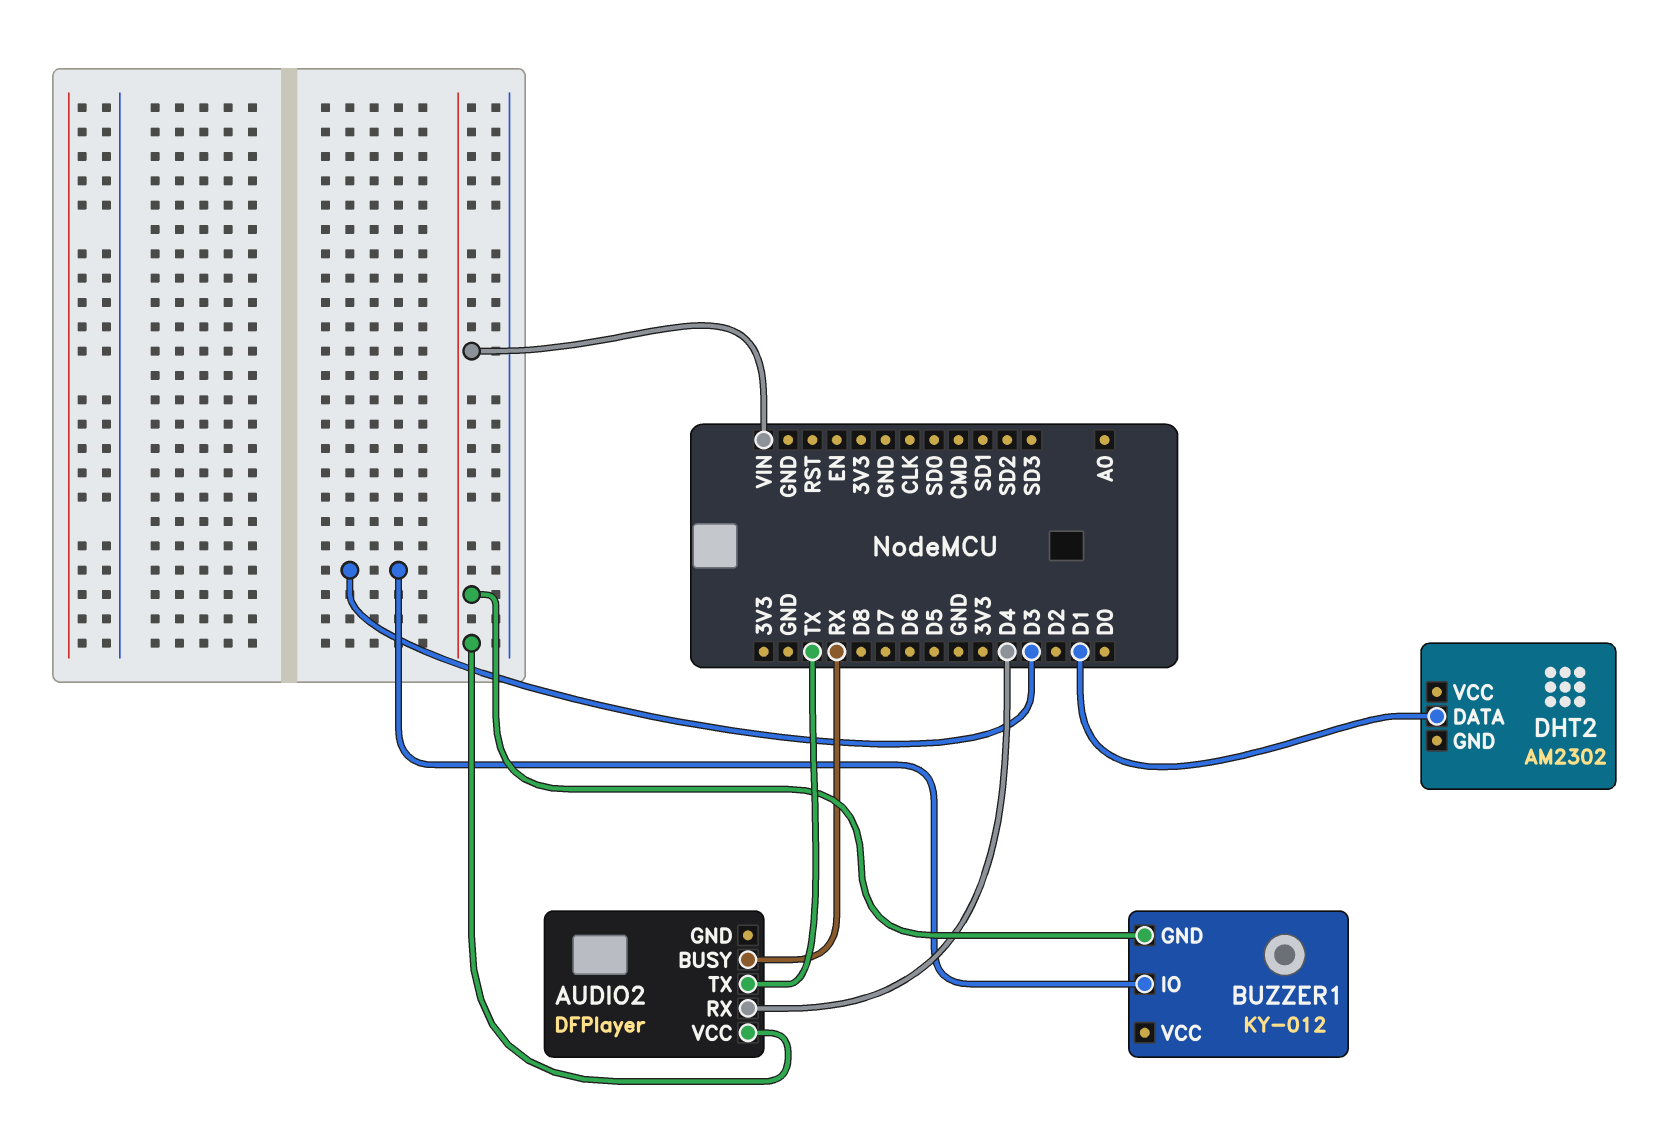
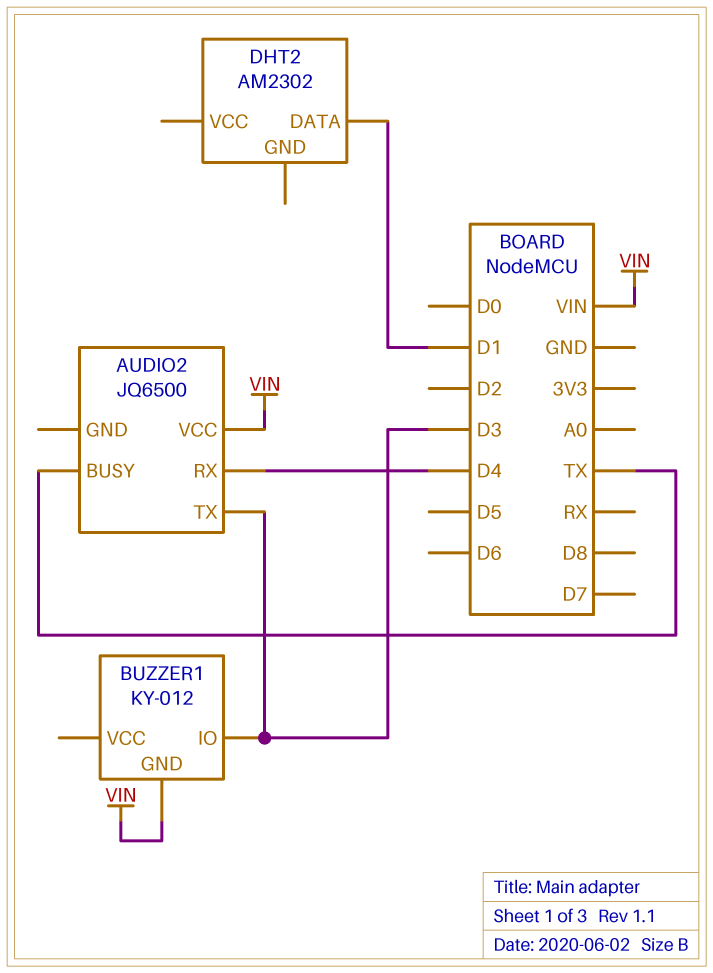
AUDIO2: DFPlayer -> JQ6500
AUDIO2 pin BUSY: RX -> TX
AUDIO2 pin TX: TX -> D3

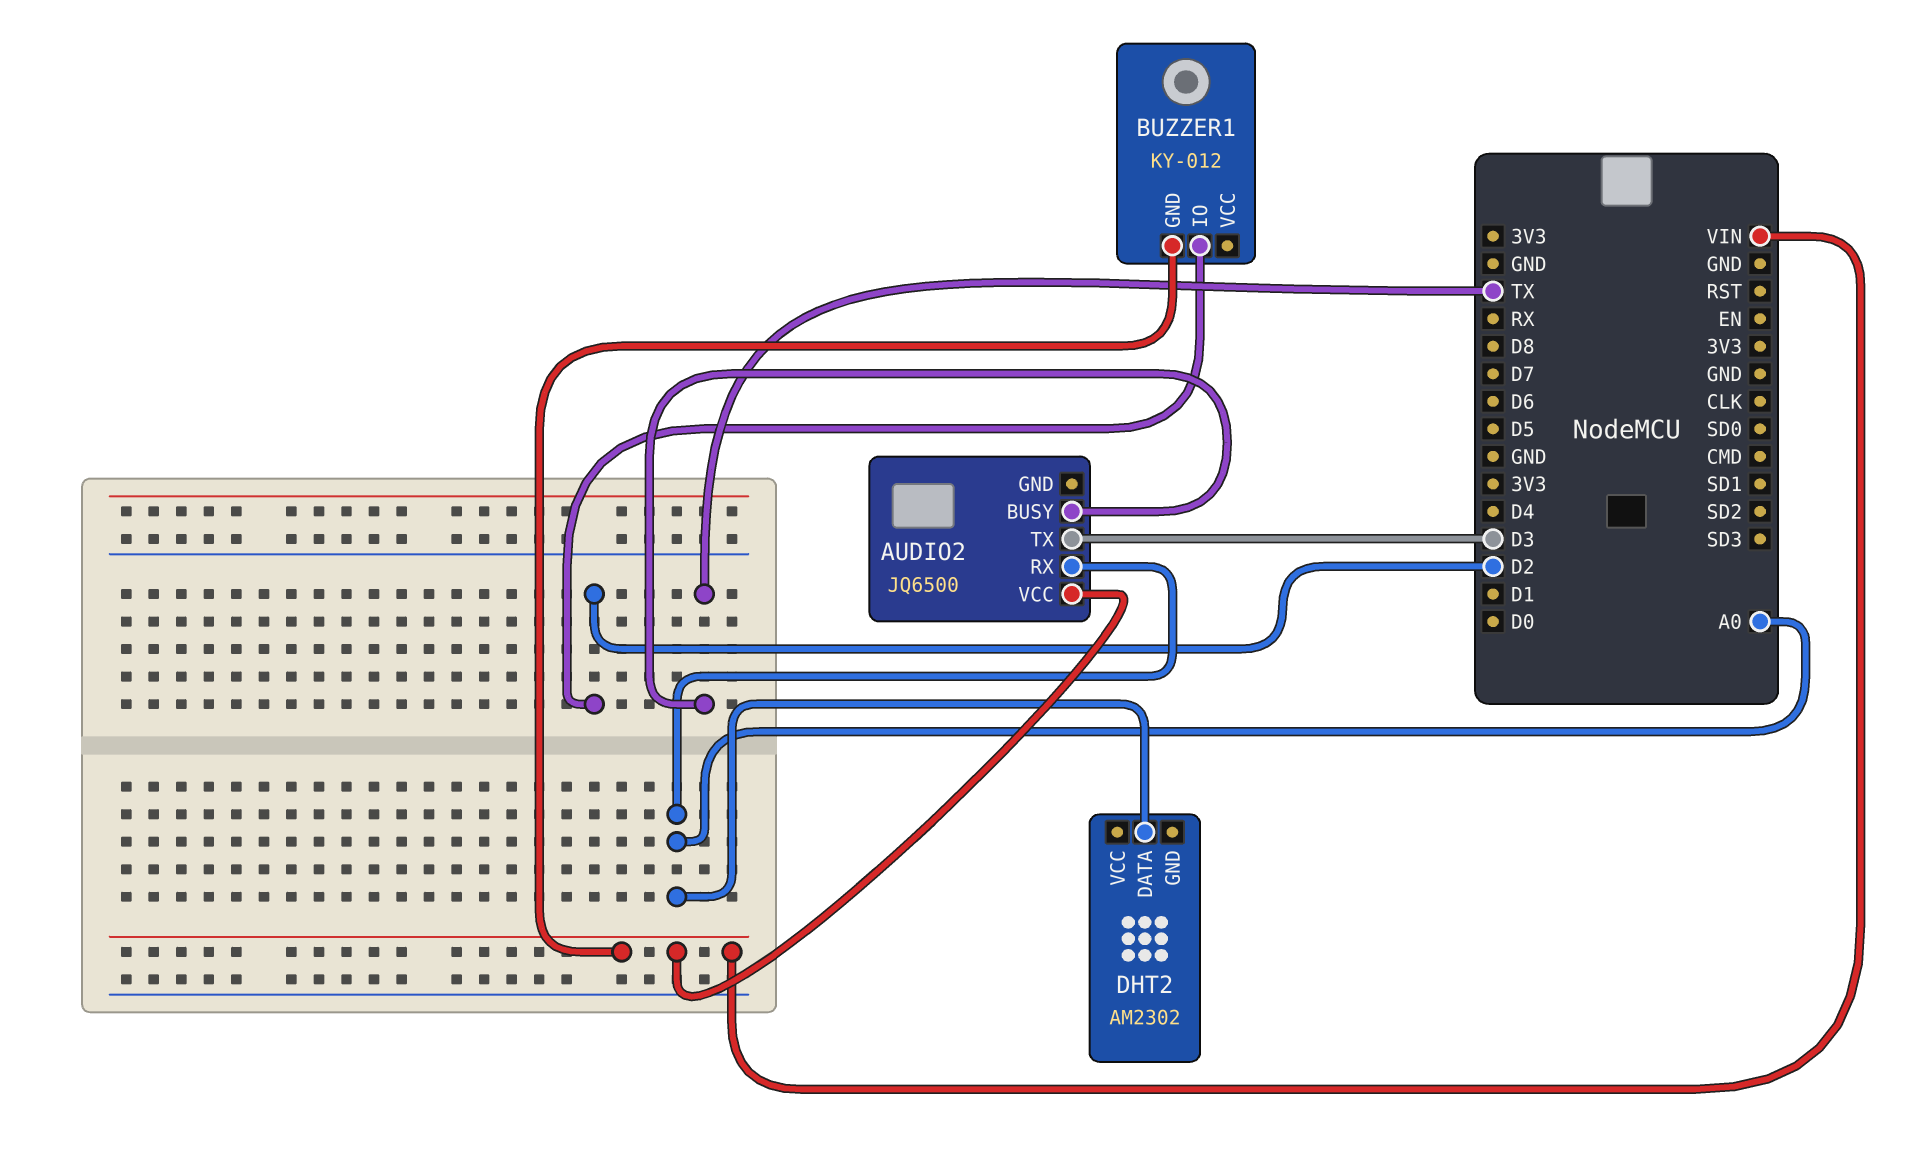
AUDIO2 pin RX: D4 -> A0
BUZZER1 pin IO: D3 -> D2
DHT2 pin DATA: D1 -> A0

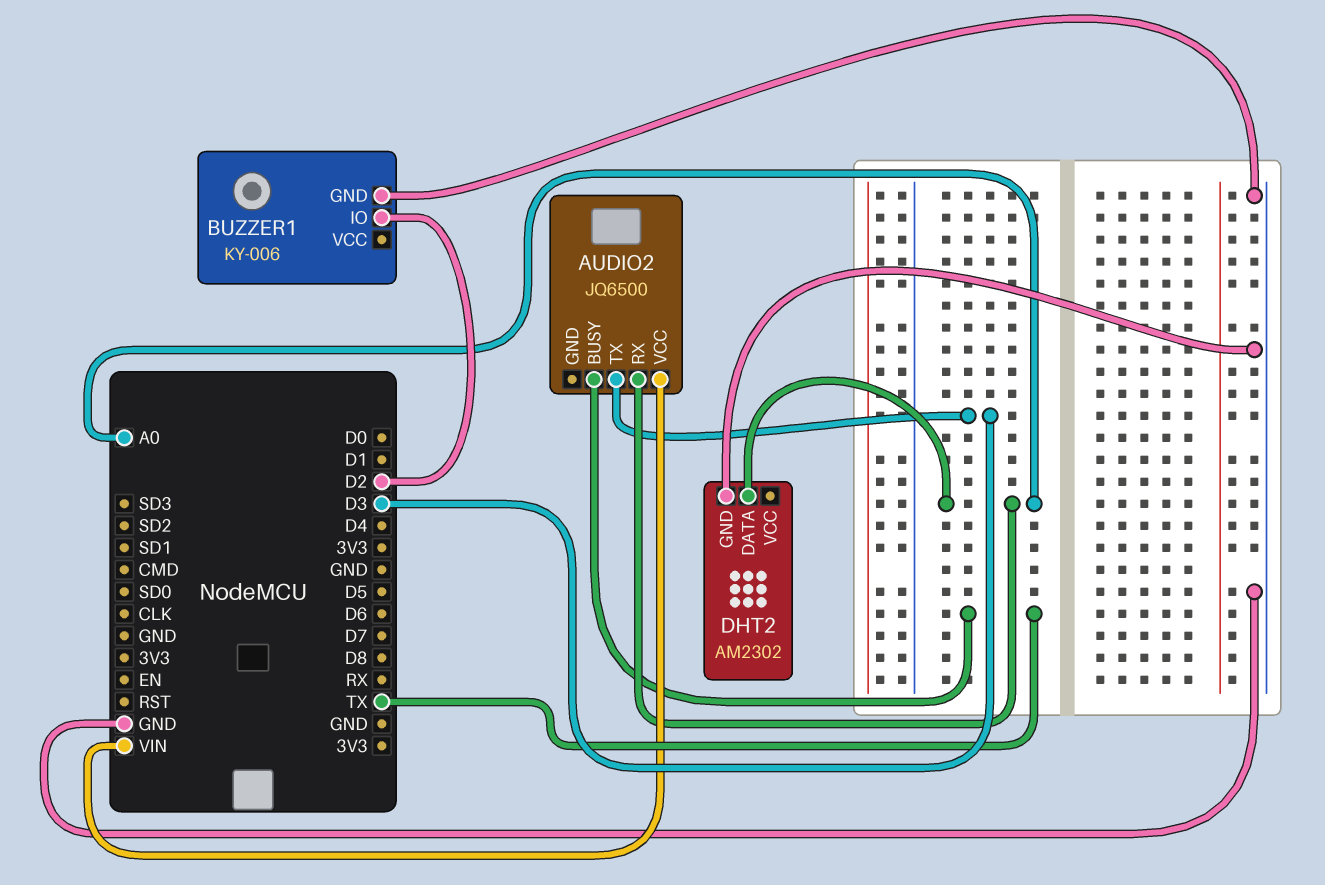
BUZZER1: KY-012 -> KY-006
BUZZER1 pin GND: VIN -> GND
DHT2 pin GND: none -> GND

